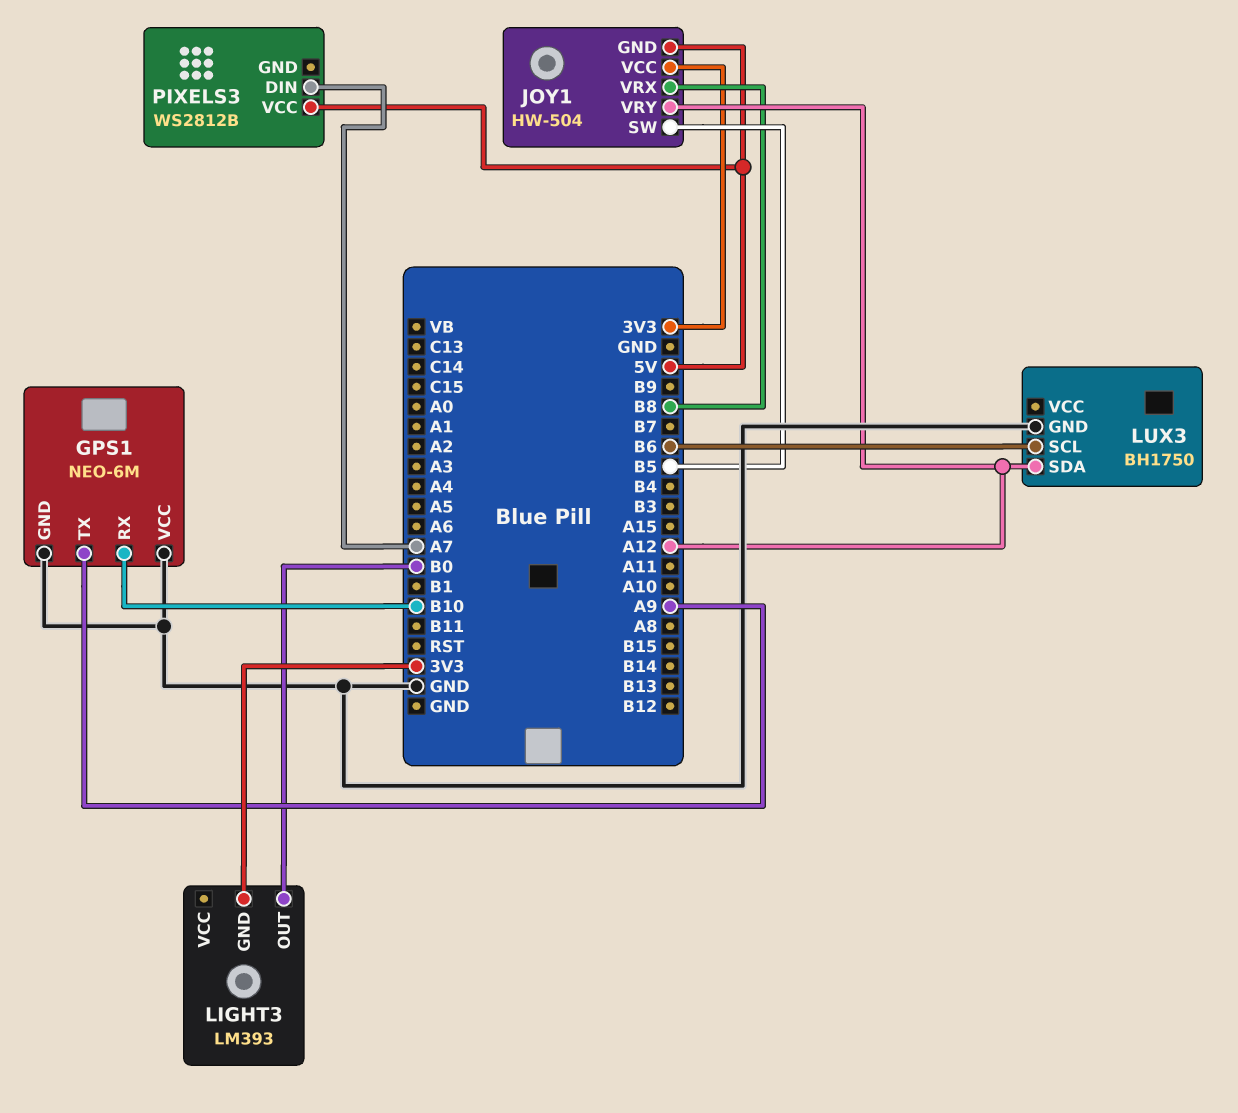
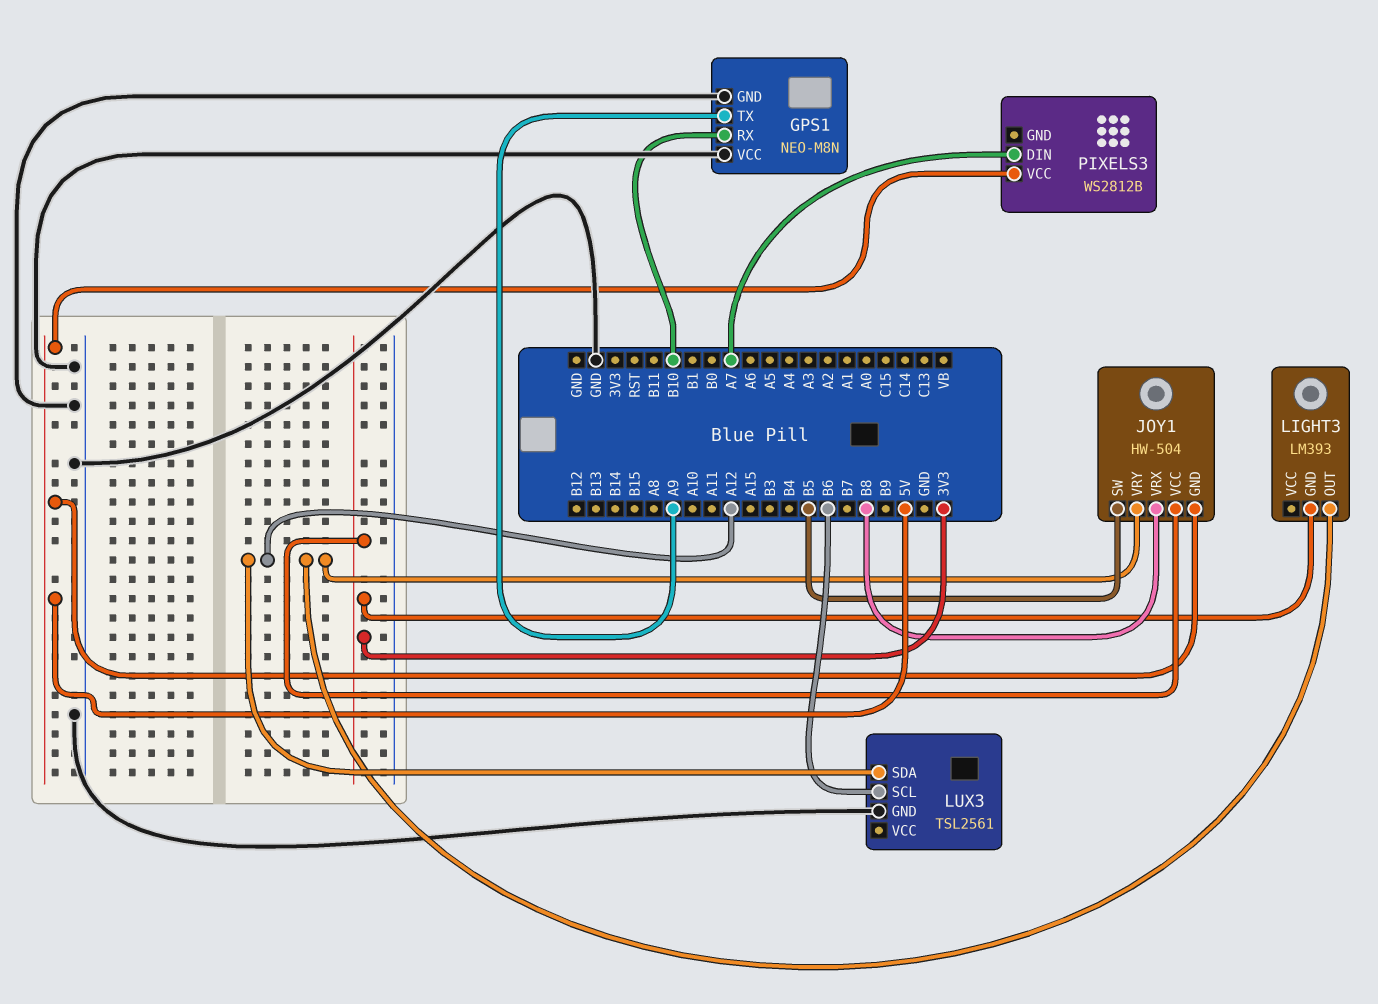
GPS1: NEO-6M -> NEO-M8N
LIGHT3 pin OUT: B0 -> A12
LUX3: BH1750 -> TSL2561

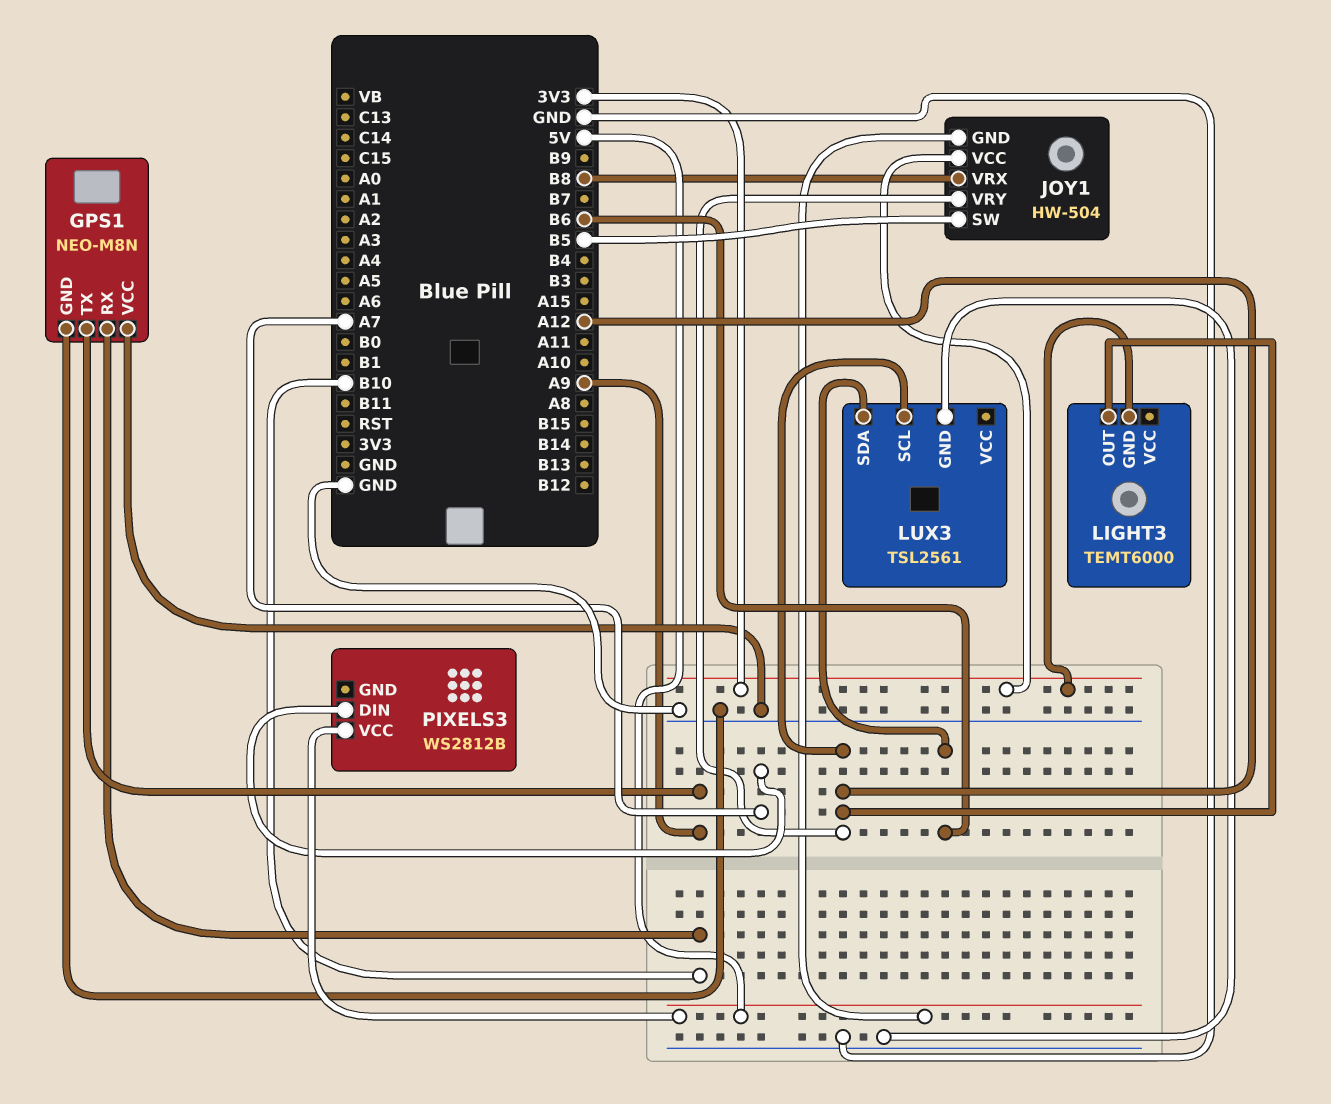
LIGHT3: LM393 -> TEMT6000
LUX3 pin SCL: B6 -> A12
LUX3 pin SDA: A12 -> B6

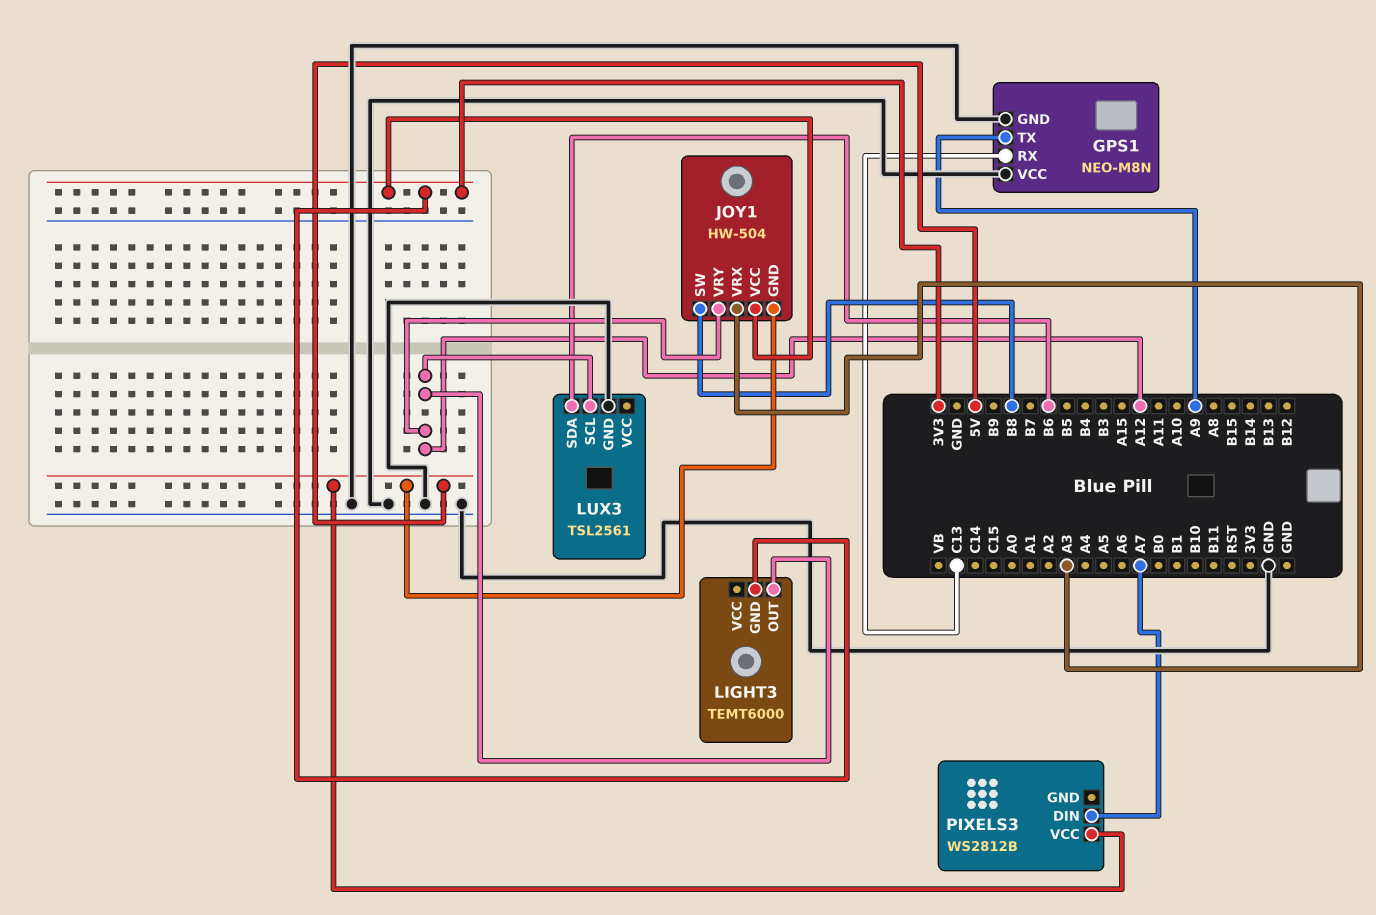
GPS1 pin RX: B10 -> C13
JOY1 pin SW: B5 -> B8
JOY1 pin VRX: B8 -> A3

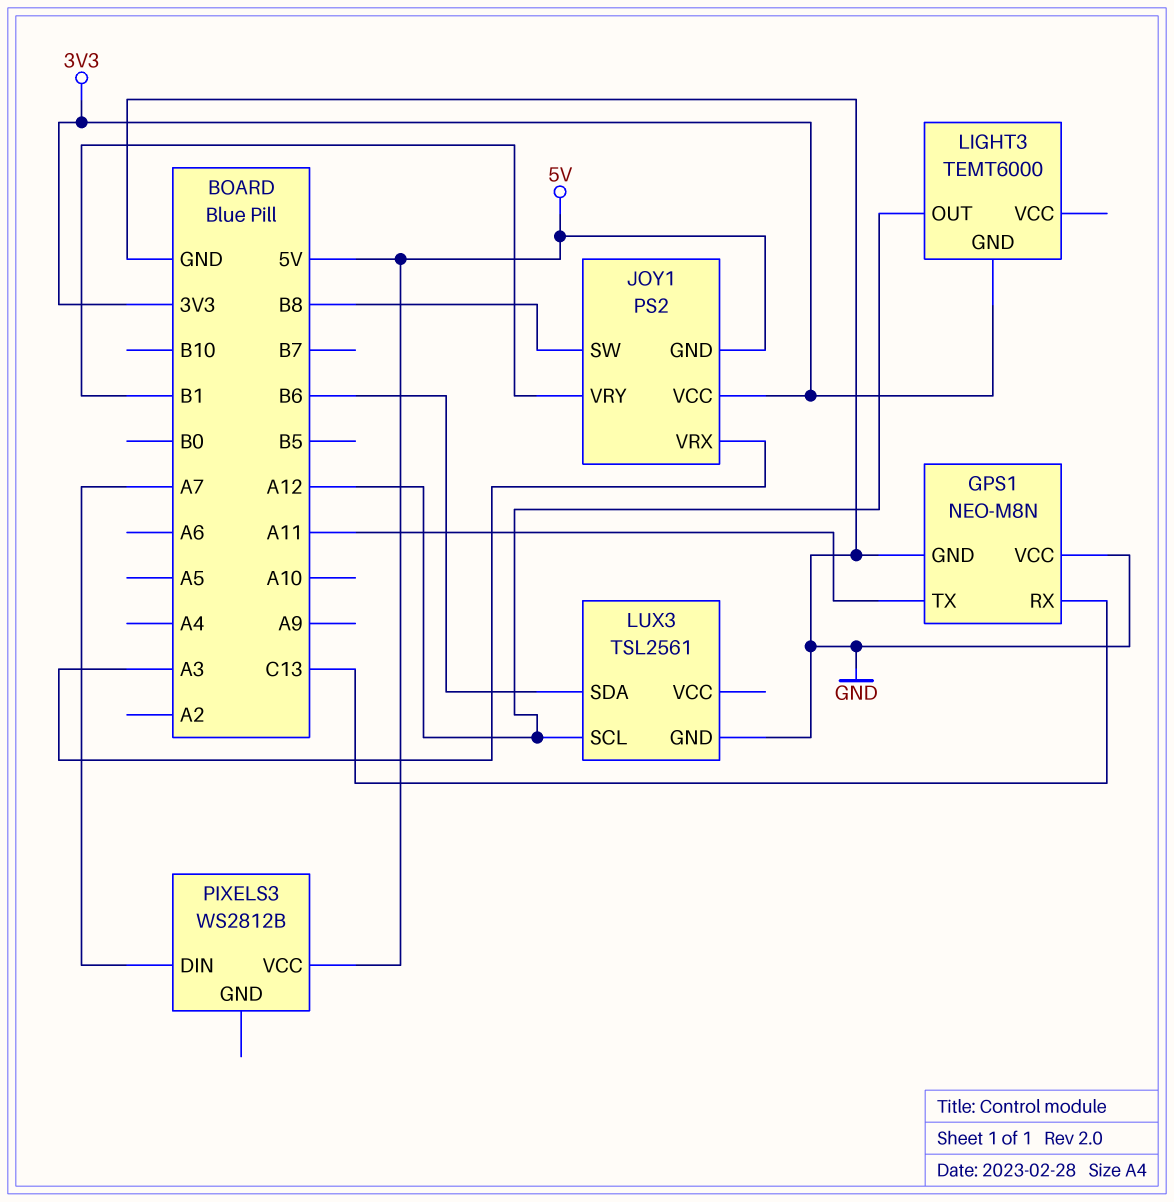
GPS1 pin TX: A9 -> A11
JOY1: HW-504 -> PS2
JOY1 pin VRY: A12 -> B1

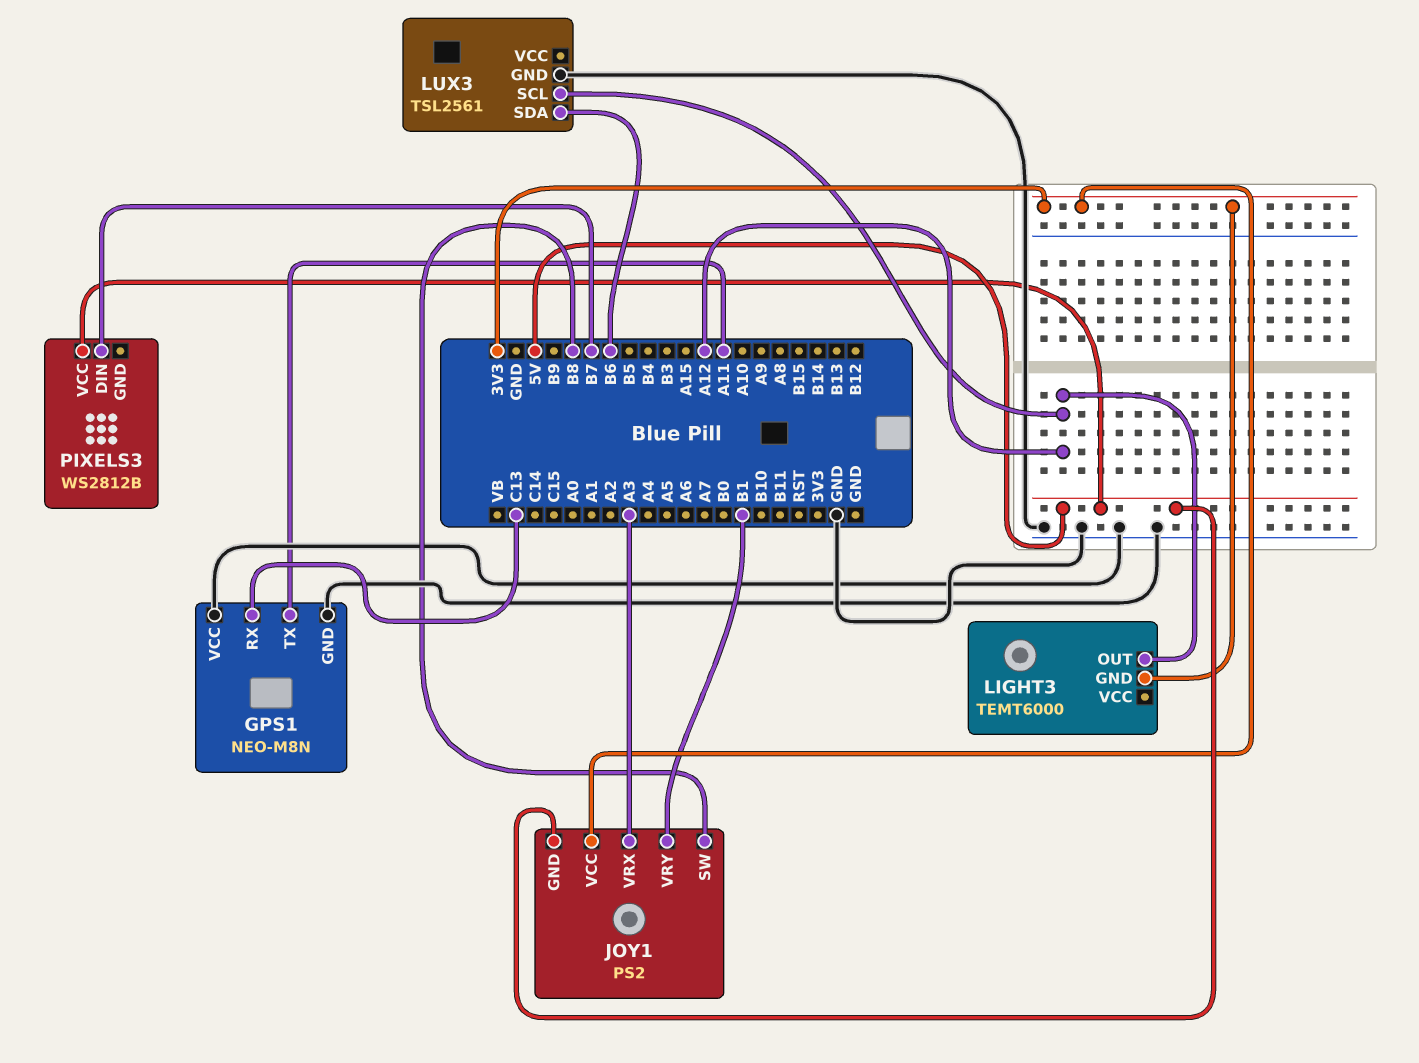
PIXELS3 pin DIN: A7 -> B7

